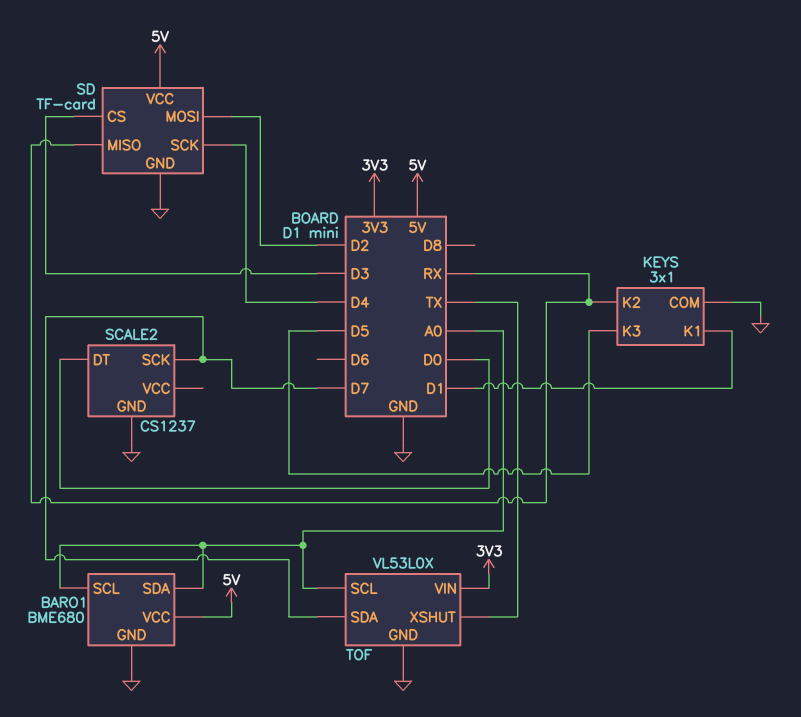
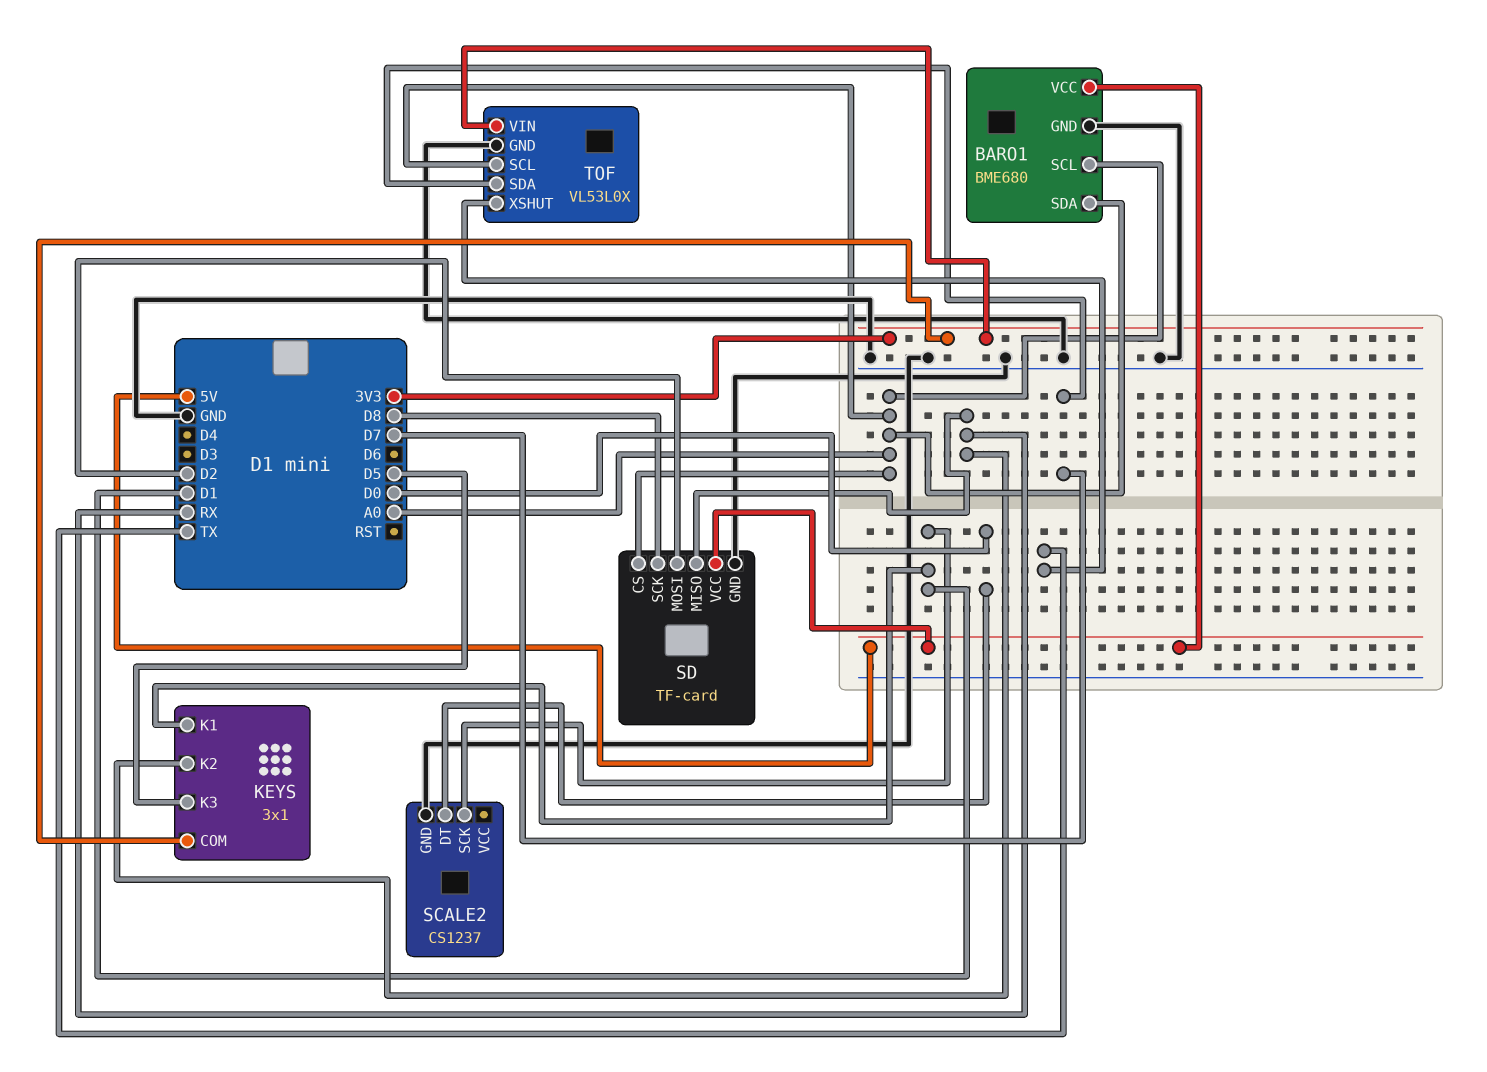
KEYS pin COM: GND -> 3V3
SCALE2 pin SCK: D7 -> D1
SD pin CS: D3 -> A0
SD pin SCK: D4 -> D8

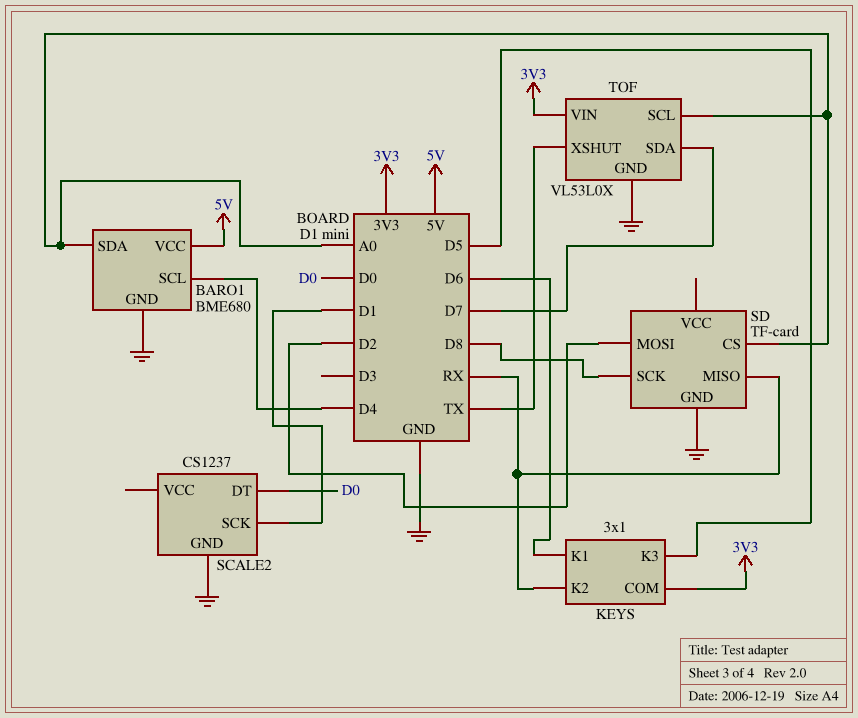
BARO1 pin SCL: A0 -> D4
KEYS pin K1: D1 -> D6
SD pin VCC: 5V -> none

